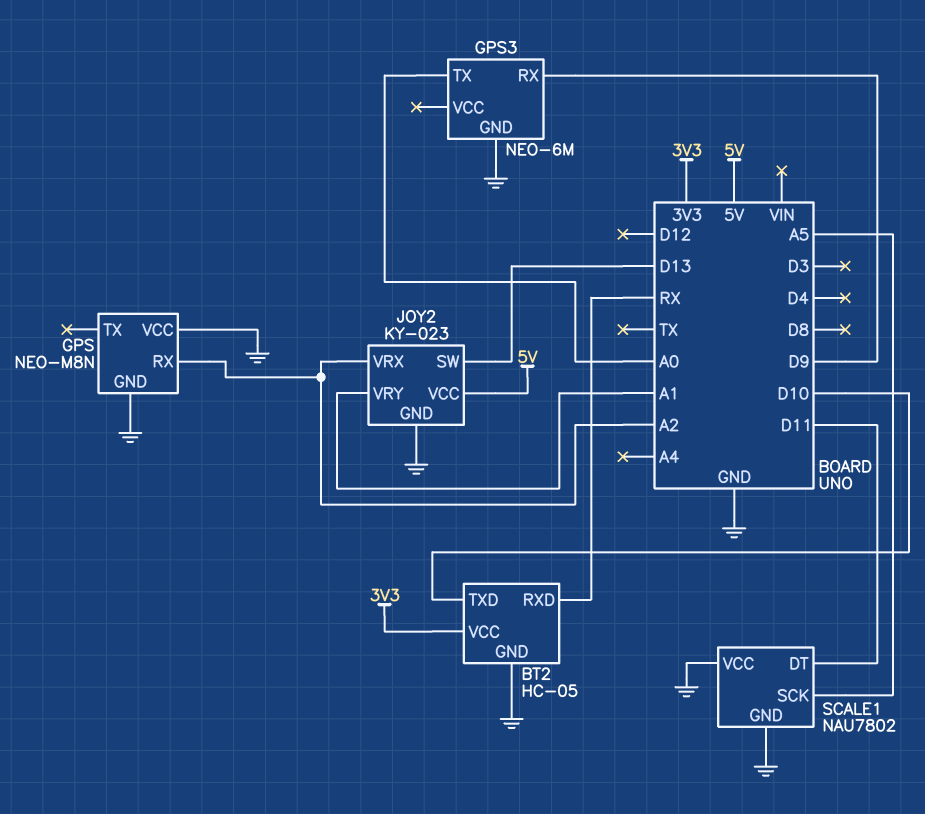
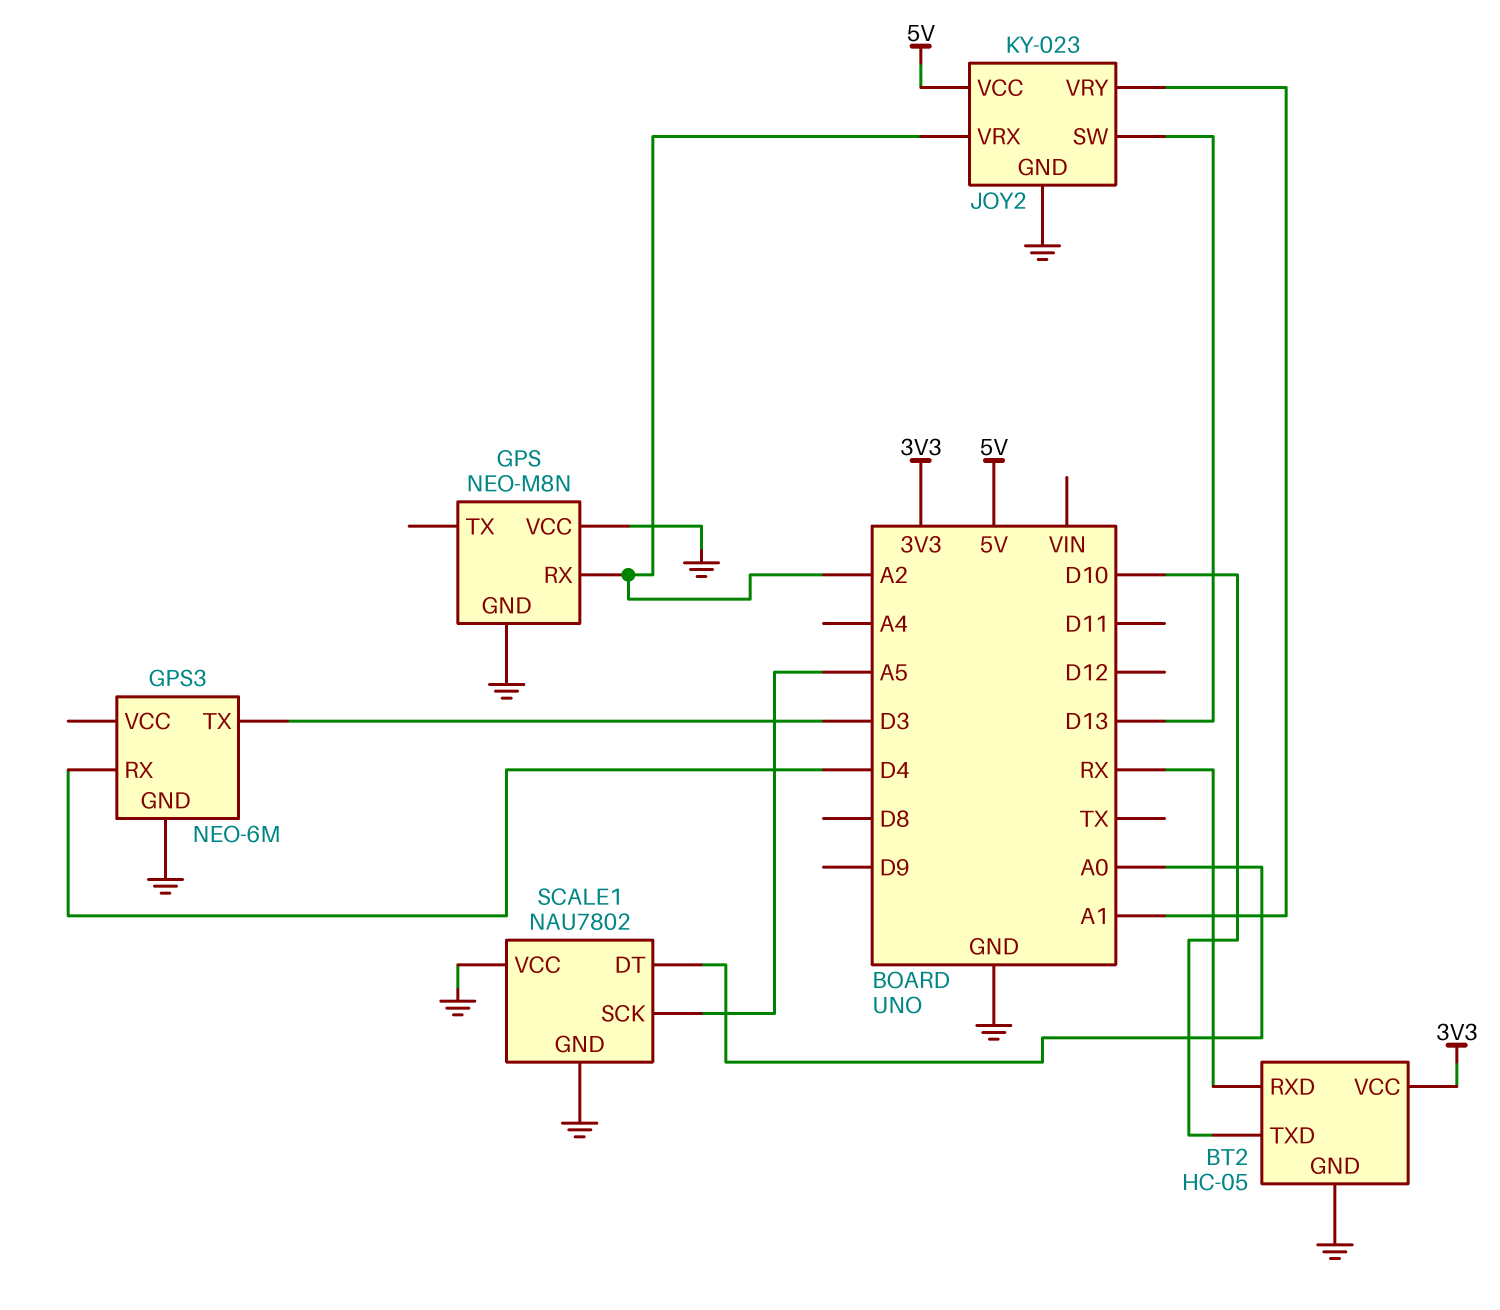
GPS3 pin RX: D9 -> D4
GPS3 pin TX: A0 -> D3
SCALE1 pin DT: D11 -> A0

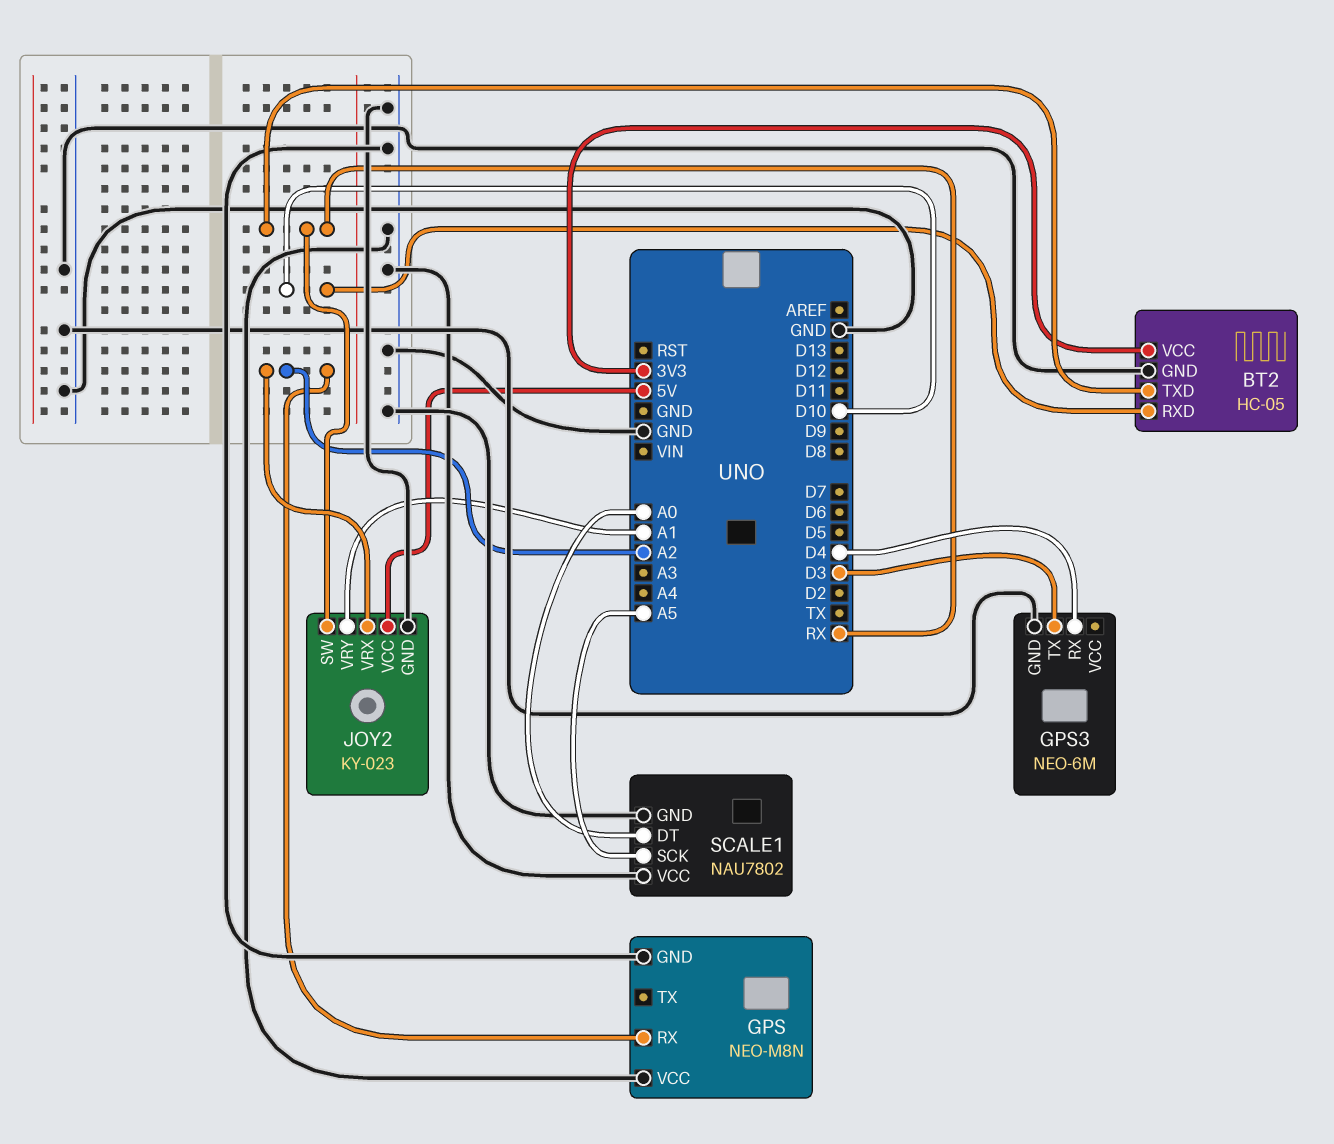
BT2 pin RXD: RX -> D10
BT2 pin TXD: D10 -> RX
JOY2 pin SW: D13 -> RX

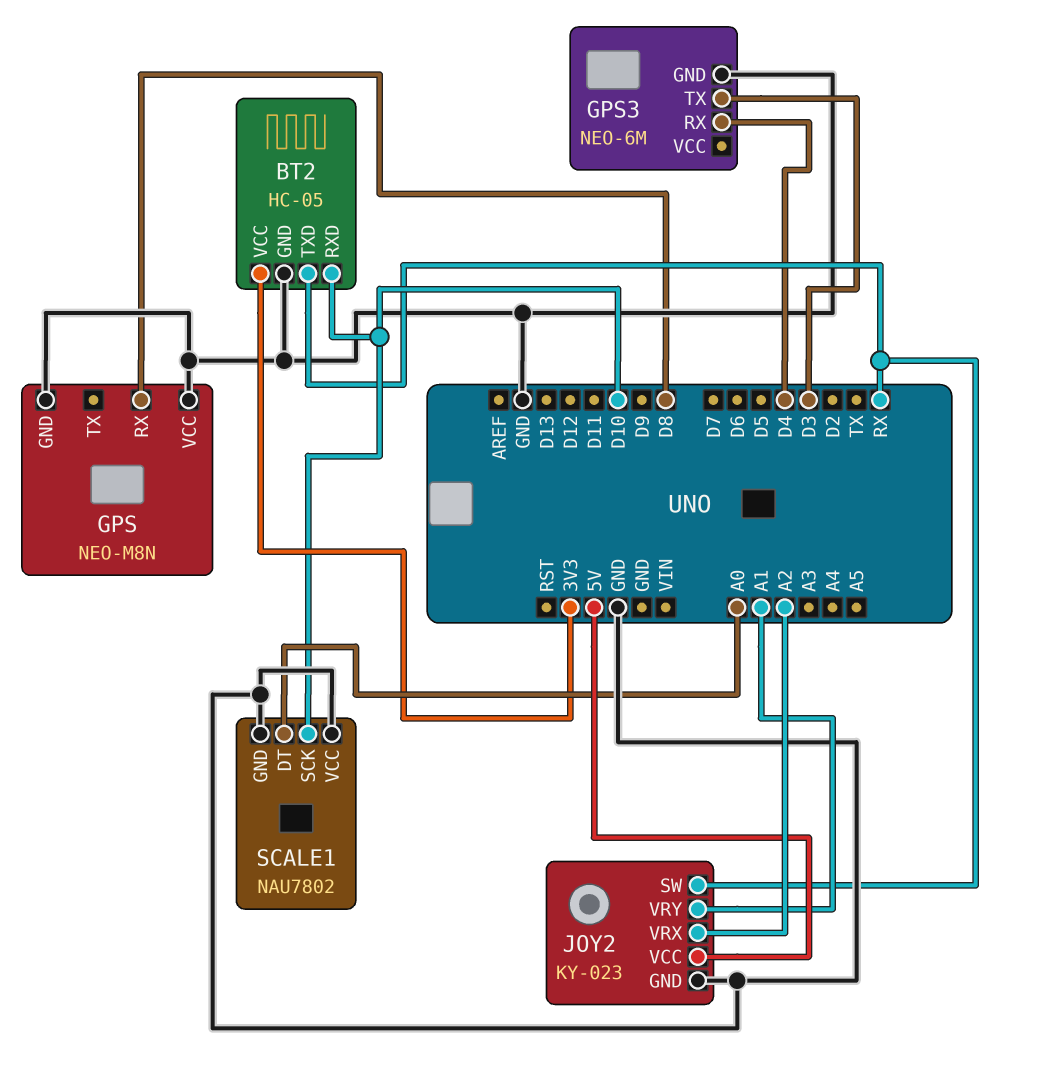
GPS pin RX: A2 -> D8
SCALE1 pin SCK: A5 -> D10

